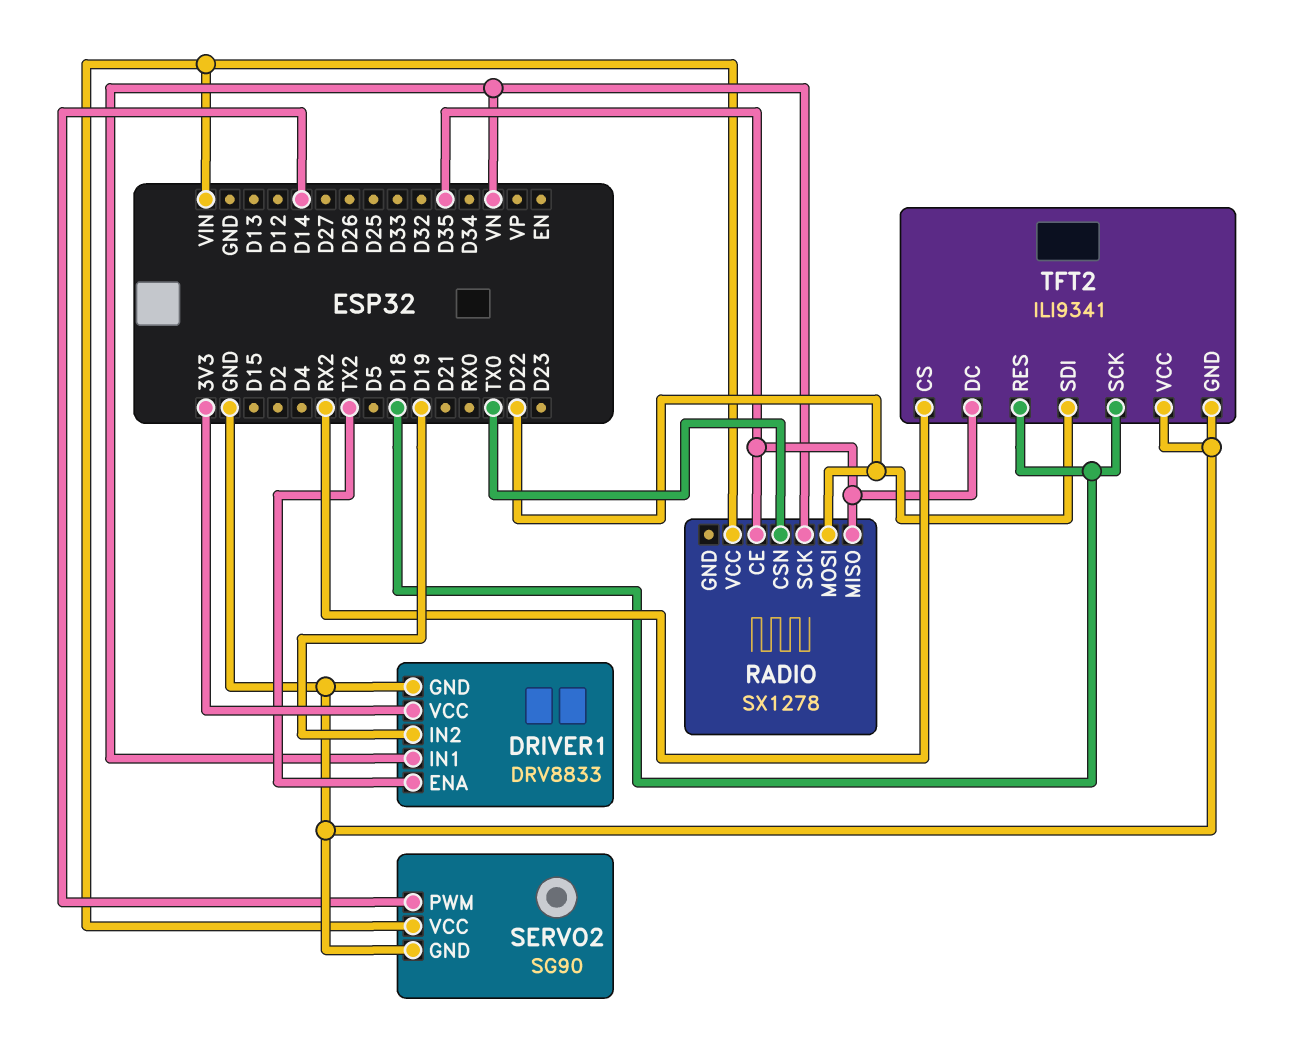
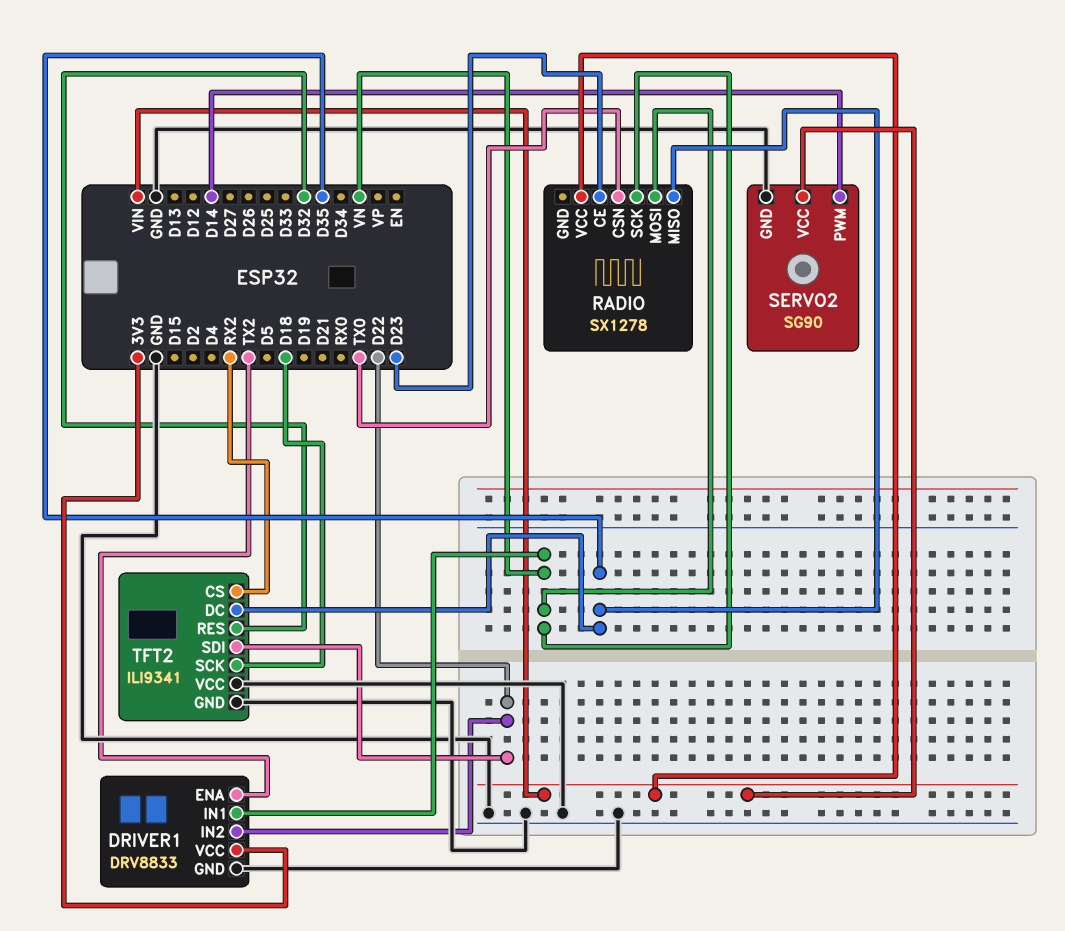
DRIVER1 pin IN2: D19 -> D22
RADIO pin CE: D35 -> D23
RADIO pin MOSI: D22 -> VN
TFT2 pin RES: D18 -> D32

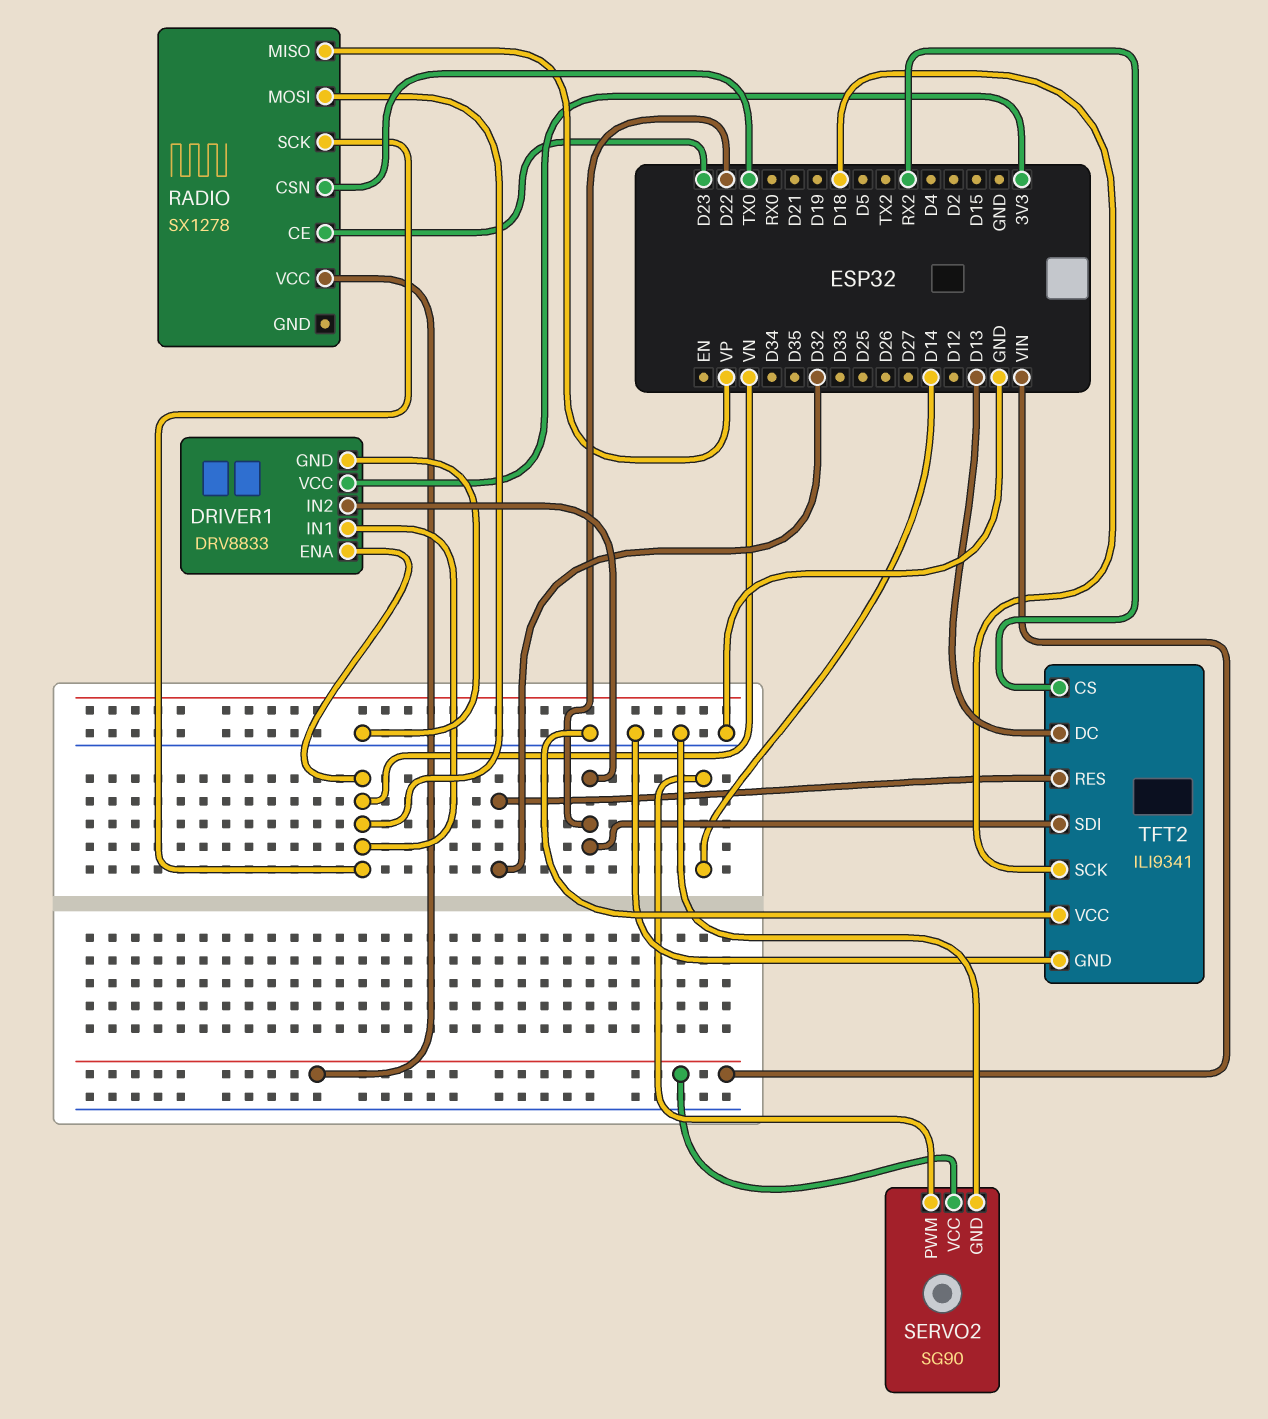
DRIVER1 pin ENA: TX2 -> VN
RADIO pin MISO: D35 -> VP
TFT2 pin DC: D35 -> D13

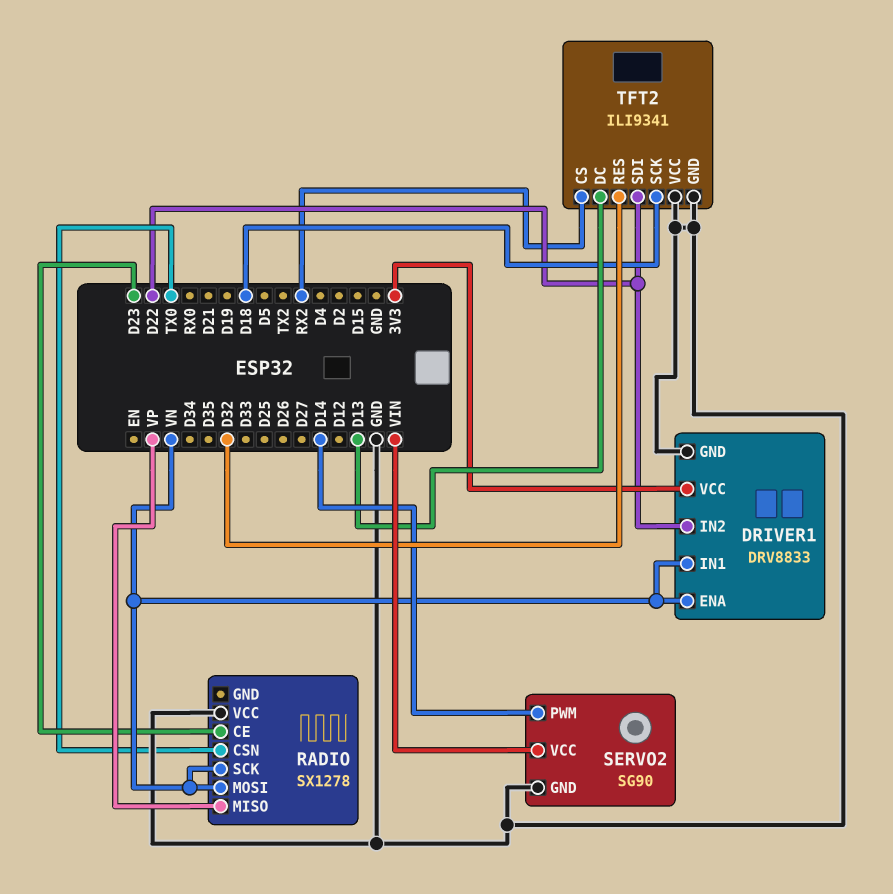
RADIO pin VCC: VIN -> GND

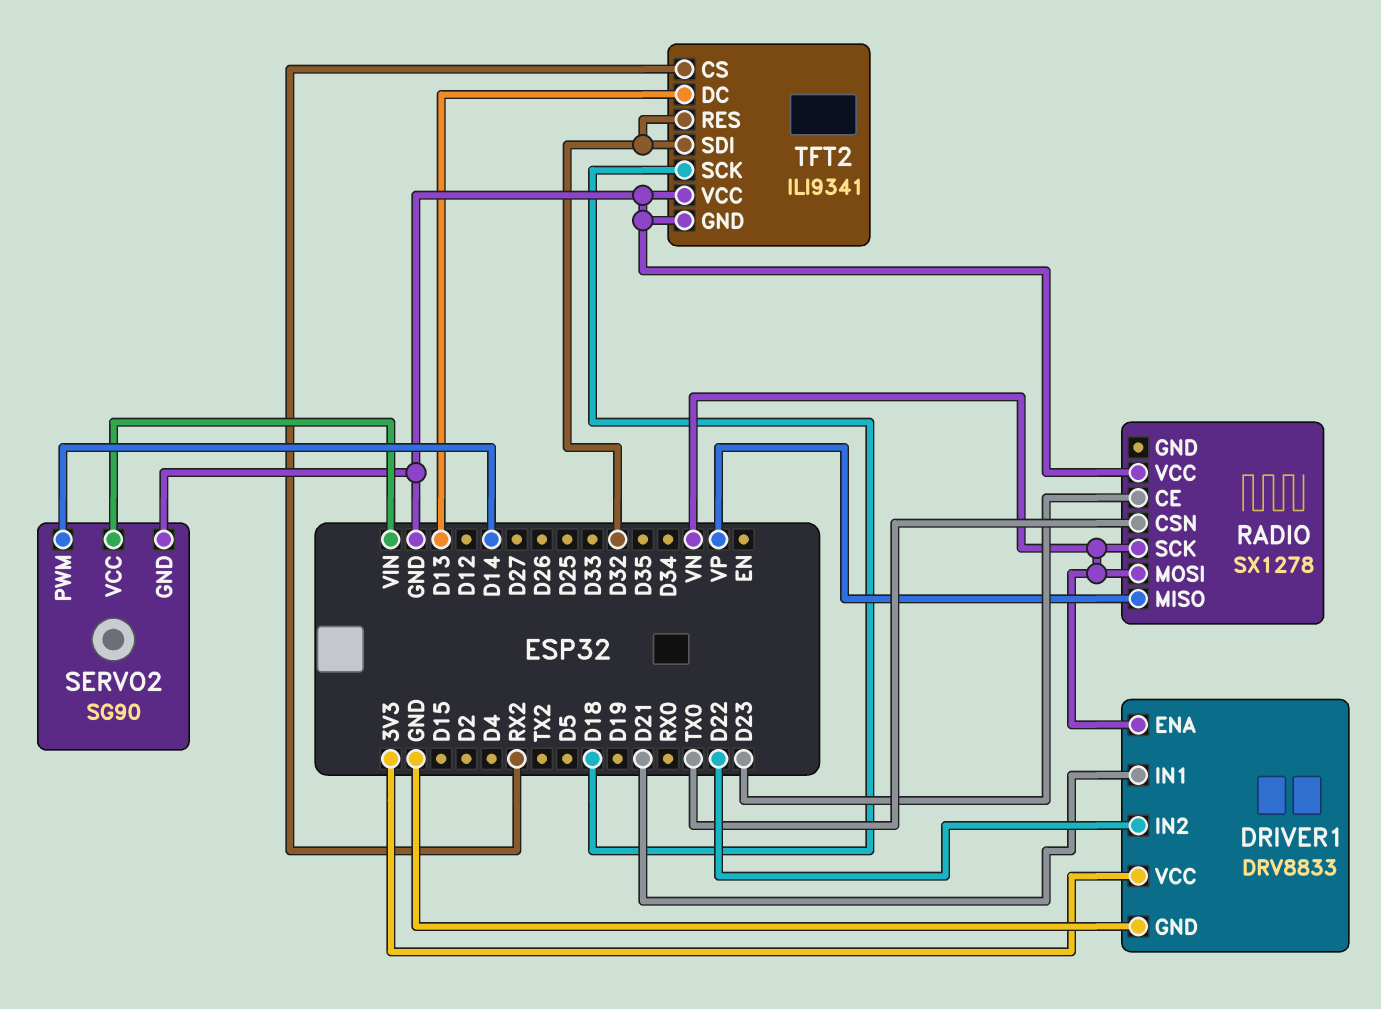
DRIVER1 pin IN1: VN -> D21
TFT2 pin SDI: D22 -> D32

